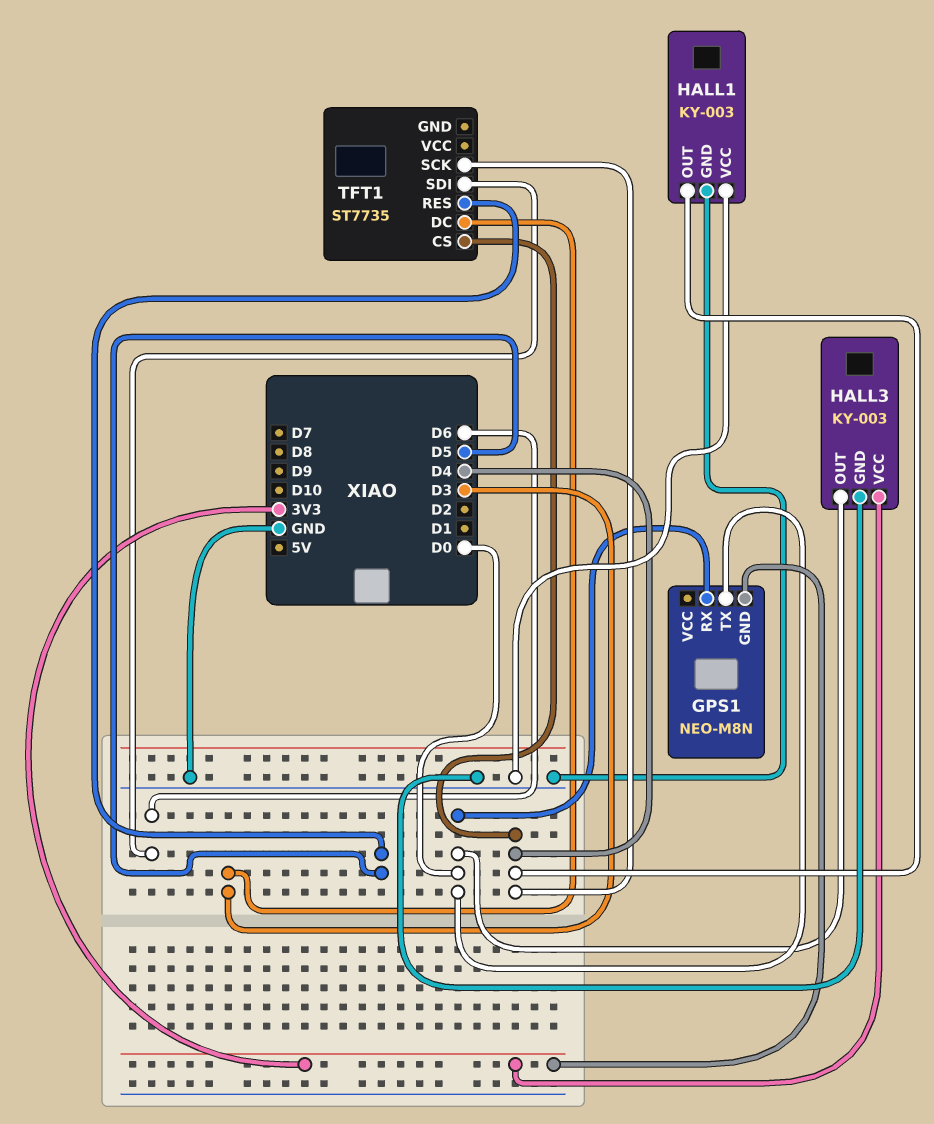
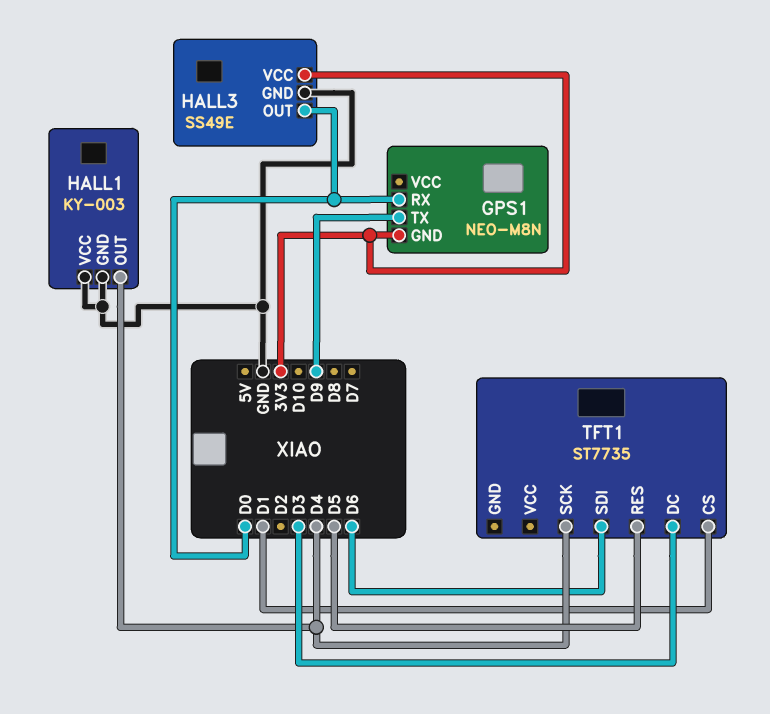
GPS1 pin TX: D0 -> D9
HALL3: KY-003 -> SS49E
TFT1 pin CS: D4 -> D1

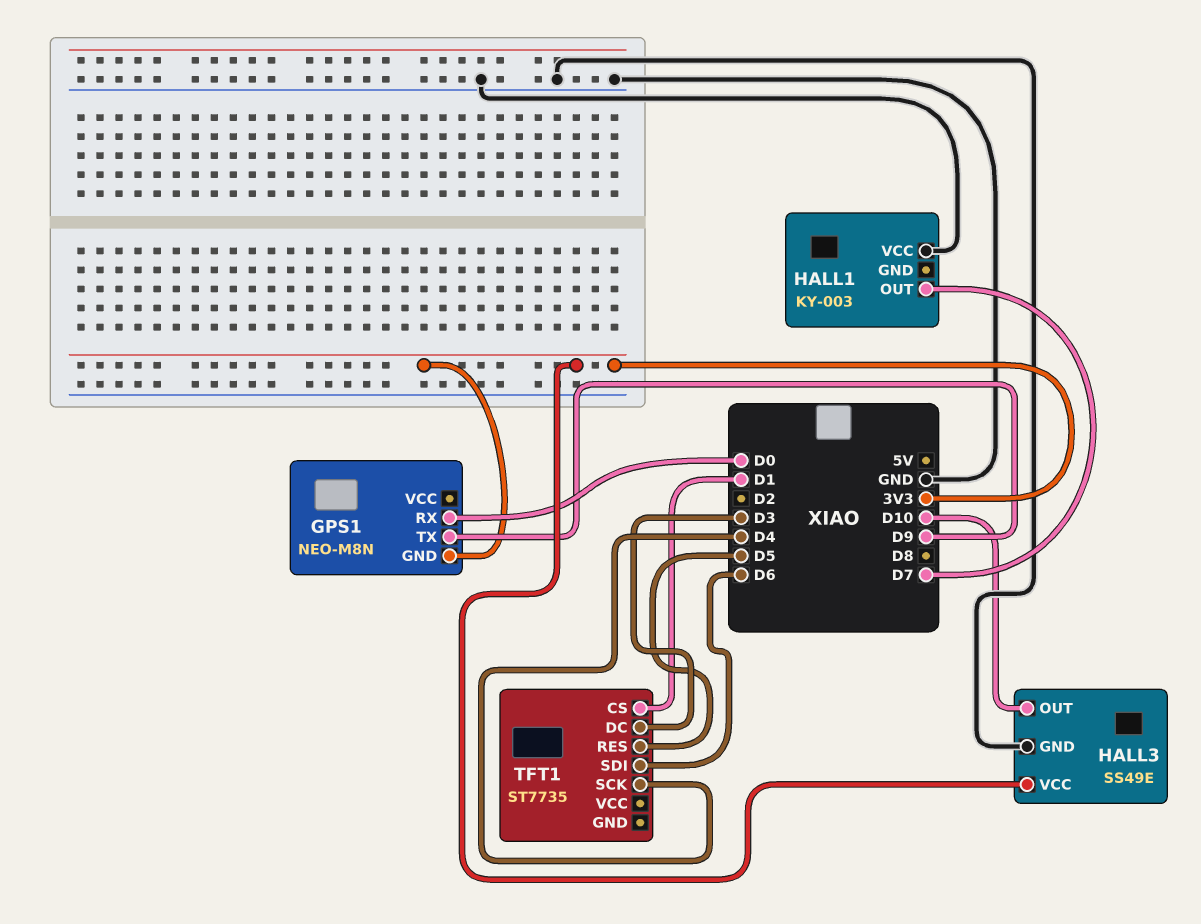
HALL1 pin GND: GND -> none
HALL1 pin OUT: D4 -> D7
HALL3 pin OUT: D0 -> D10

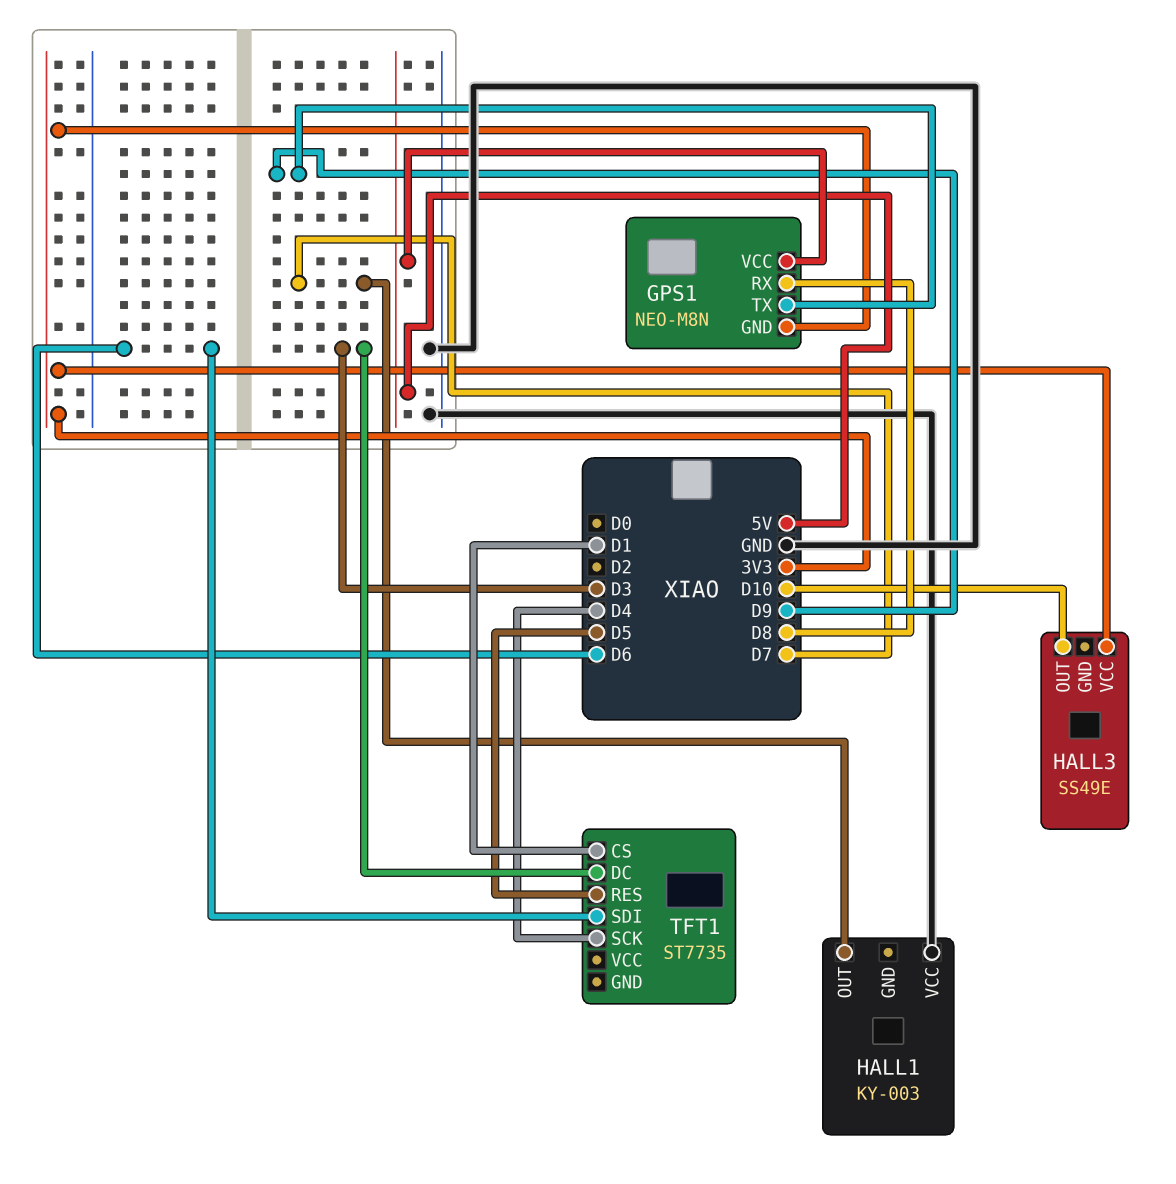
GPS1 pin RX: D0 -> D8
GPS1 pin VCC: none -> 5V
HALL3 pin GND: GND -> none

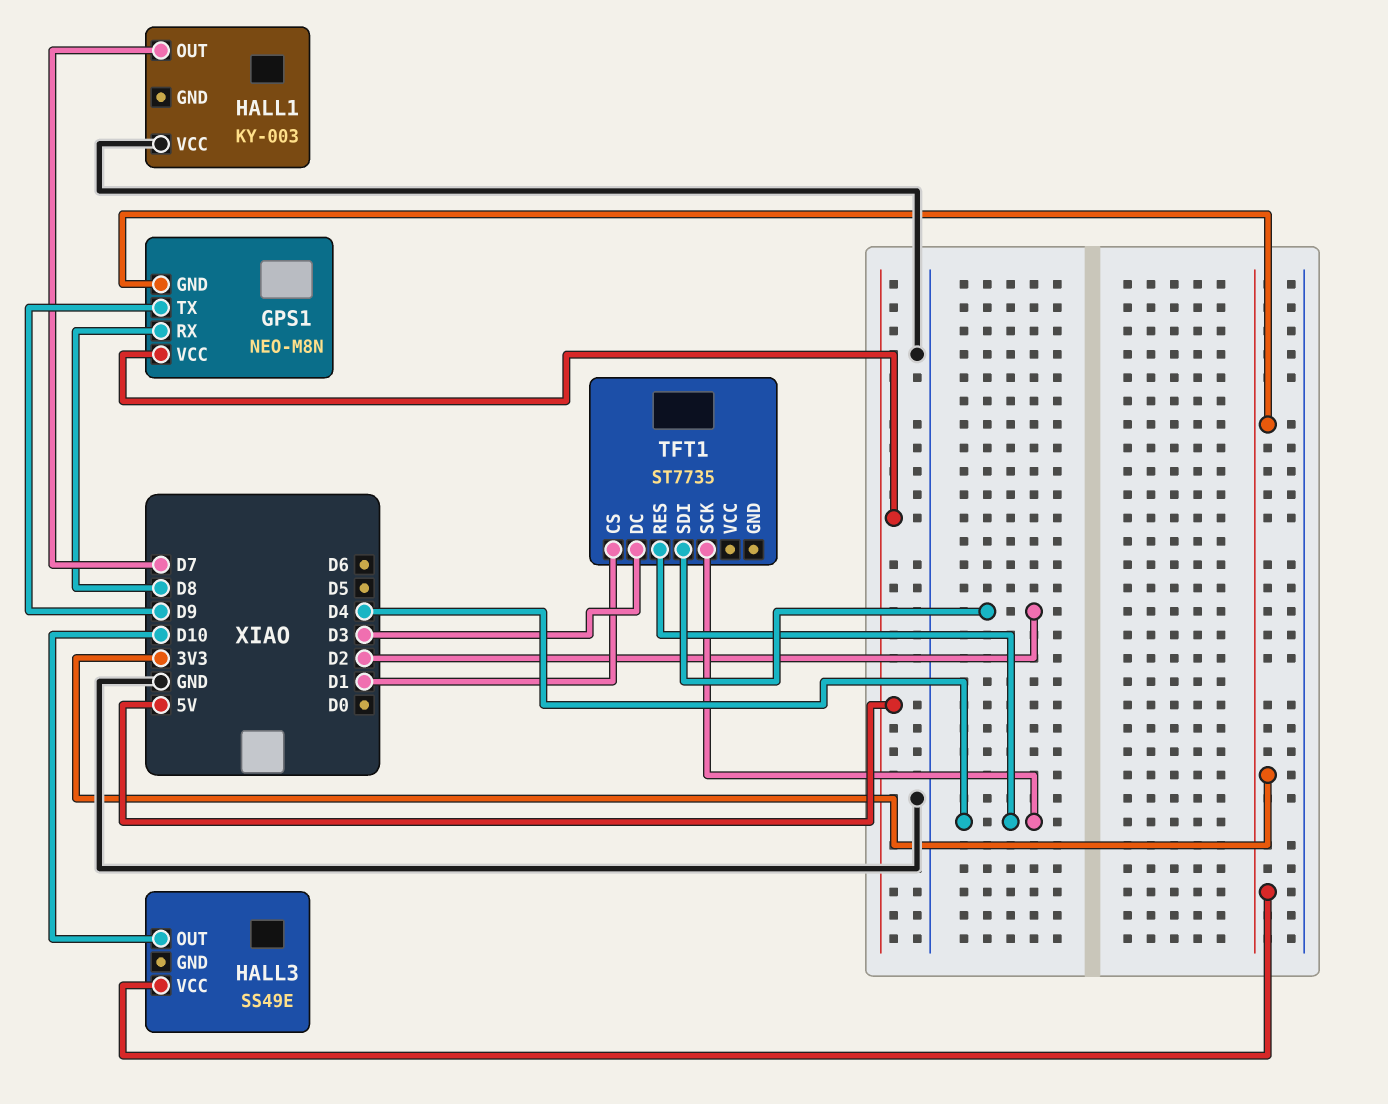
TFT1 pin RES: D5 -> D4
TFT1 pin SDI: D6 -> D2

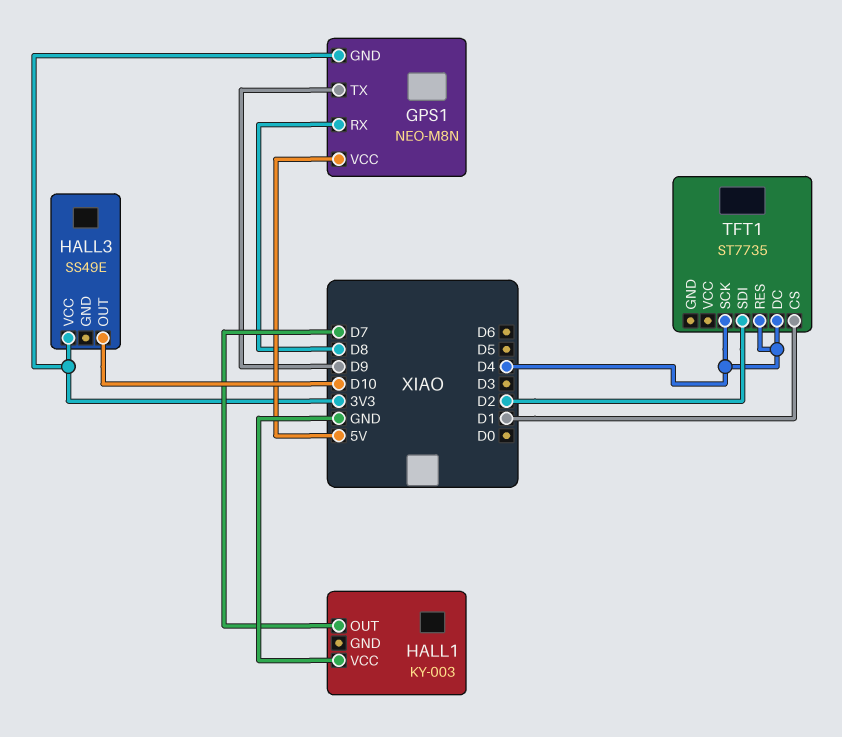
TFT1 pin DC: D3 -> D4

